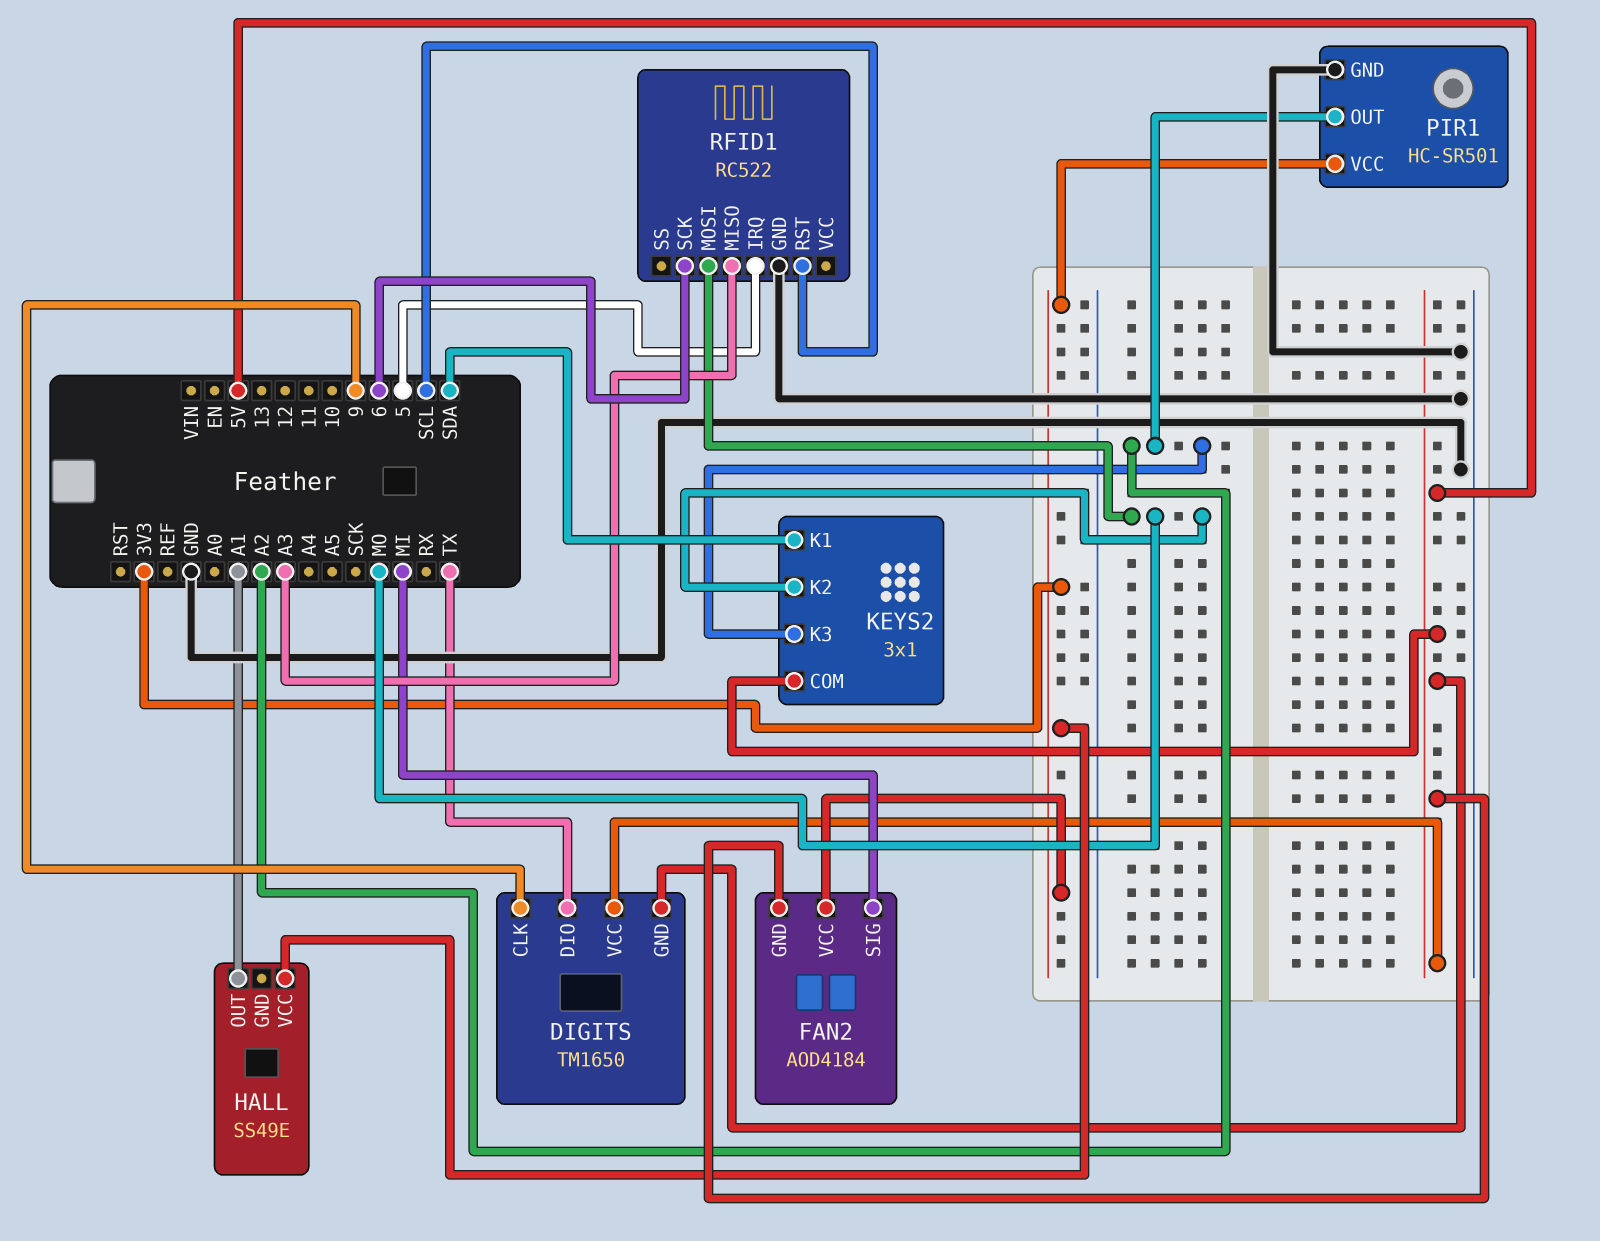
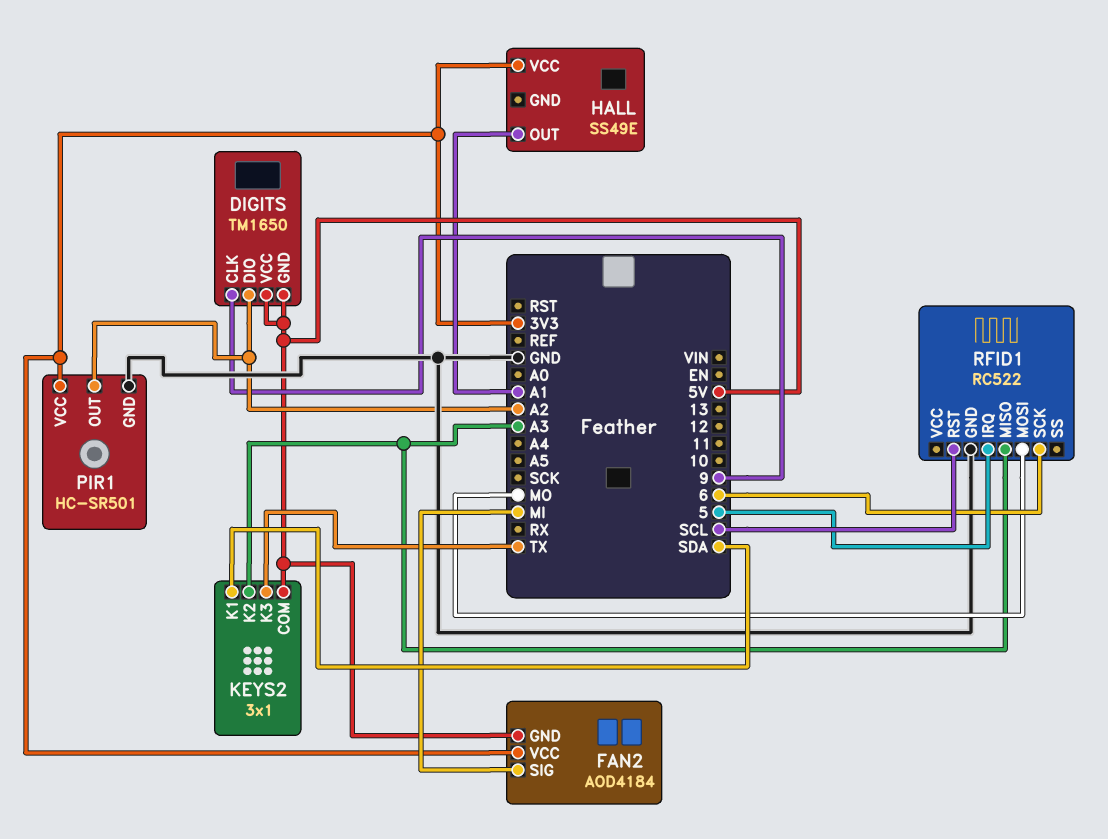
DIGITS pin DIO: TX -> A2
KEYS2 pin K2: MO -> A3
KEYS2 pin K3: A2 -> TX

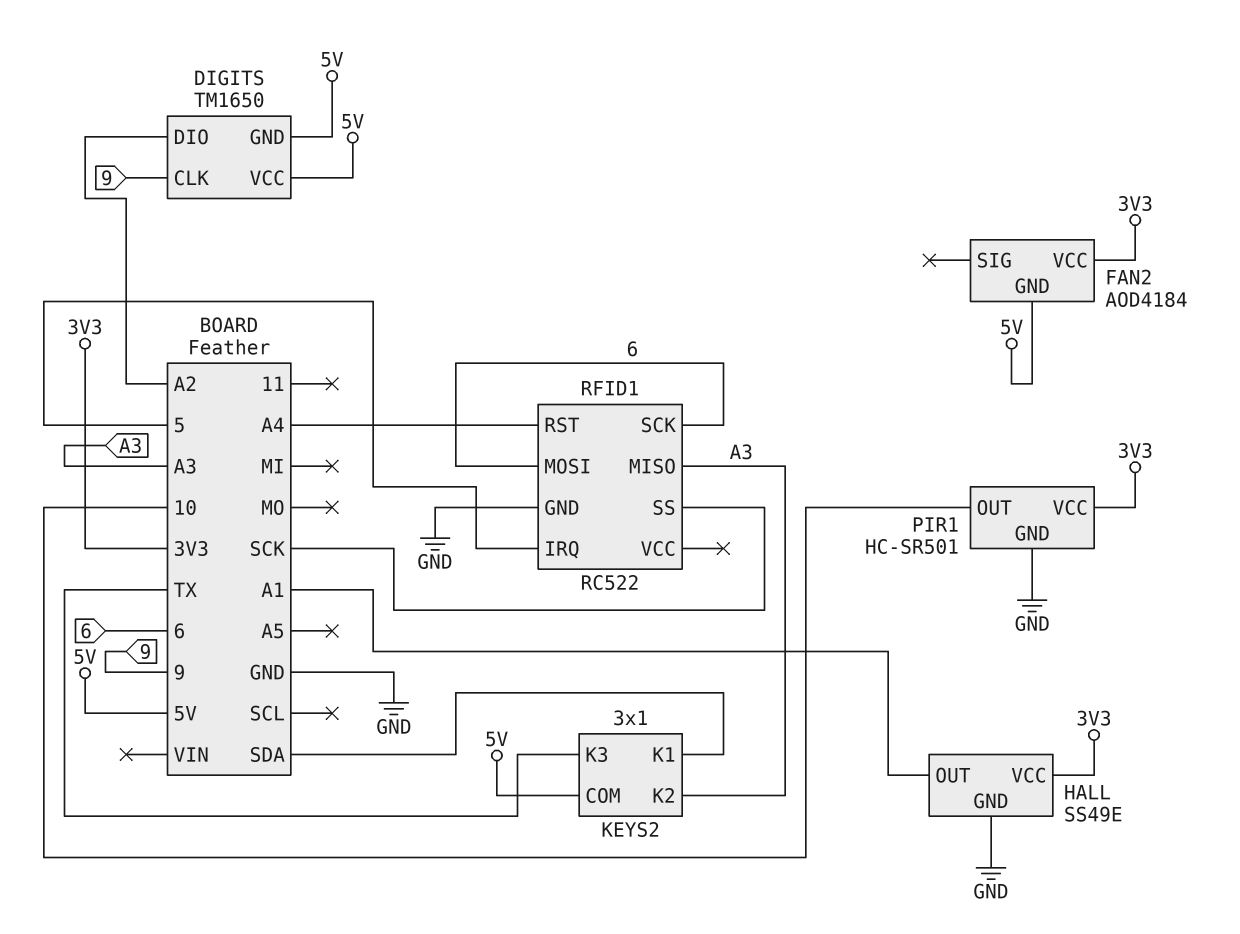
FAN2 pin SIG: MI -> none
HALL pin GND: none -> GND
PIR1 pin OUT: A2 -> 10
RFID1 pin MOSI: MO -> 6
RFID1 pin RST: SCL -> A4
RFID1 pin SS: none -> SCK

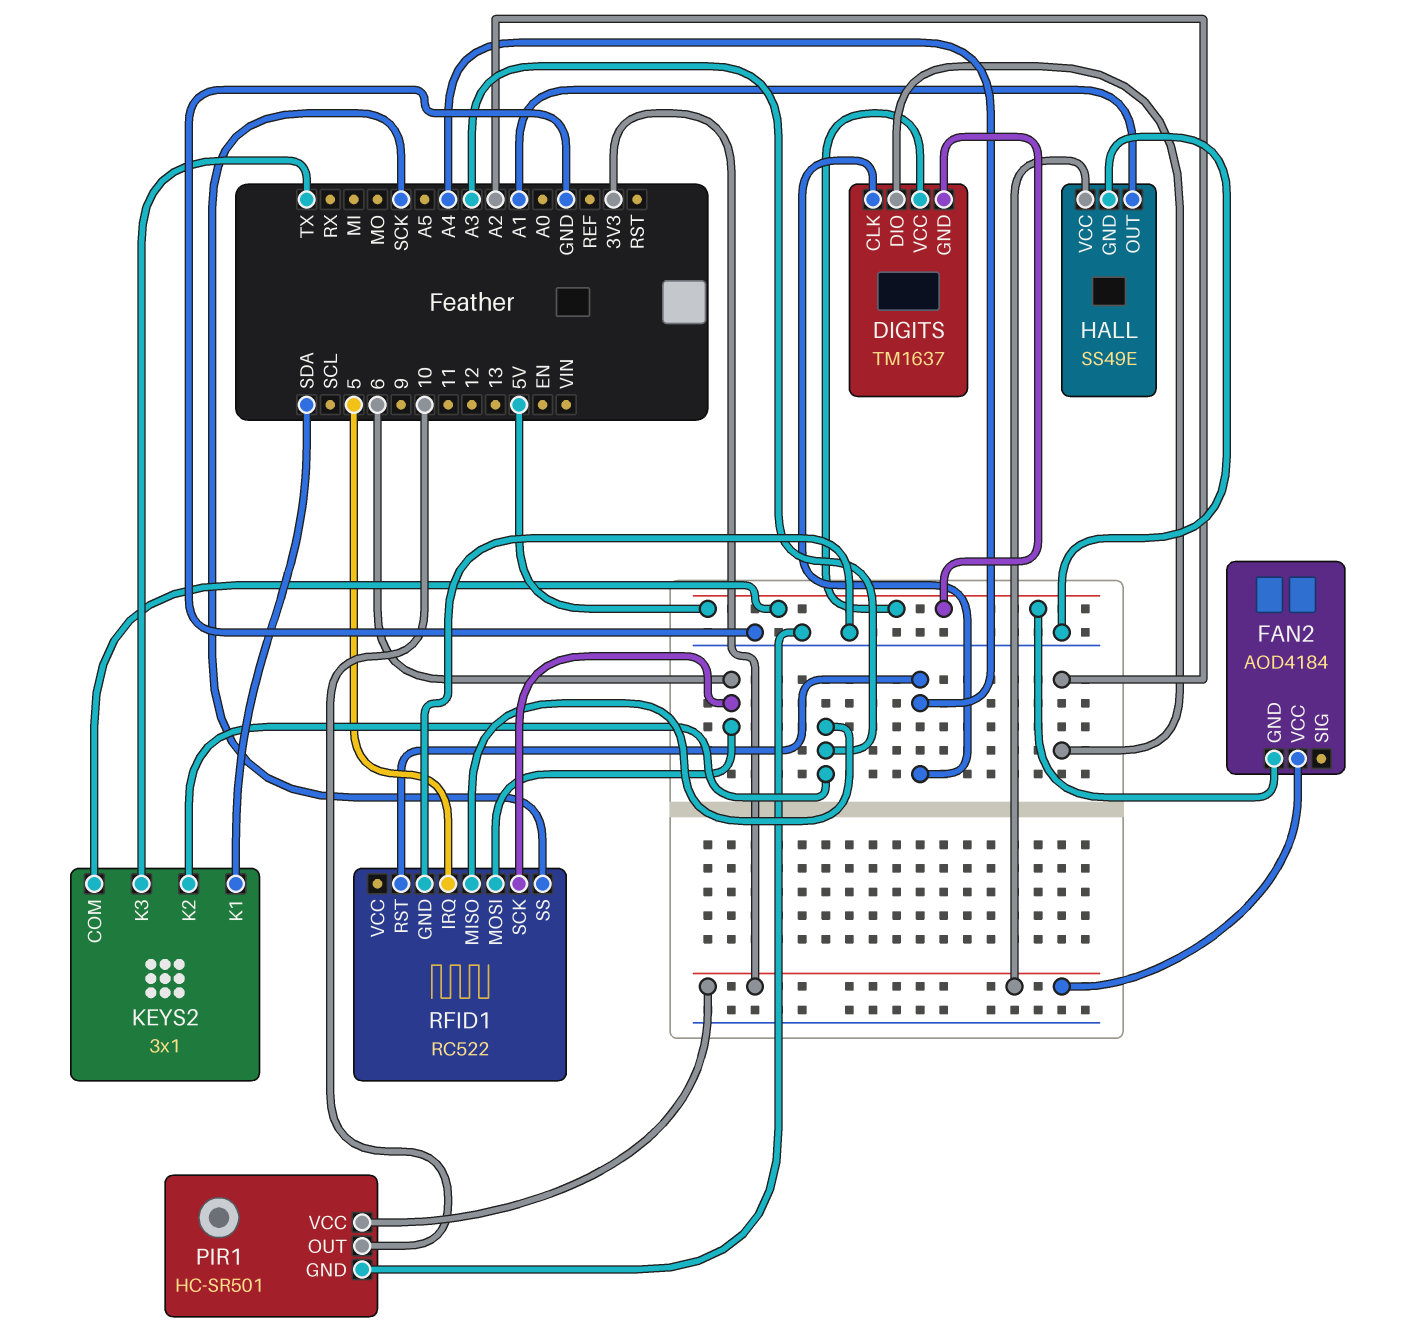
DIGITS: TM1650 -> TM1637
DIGITS pin CLK: 9 -> A4

